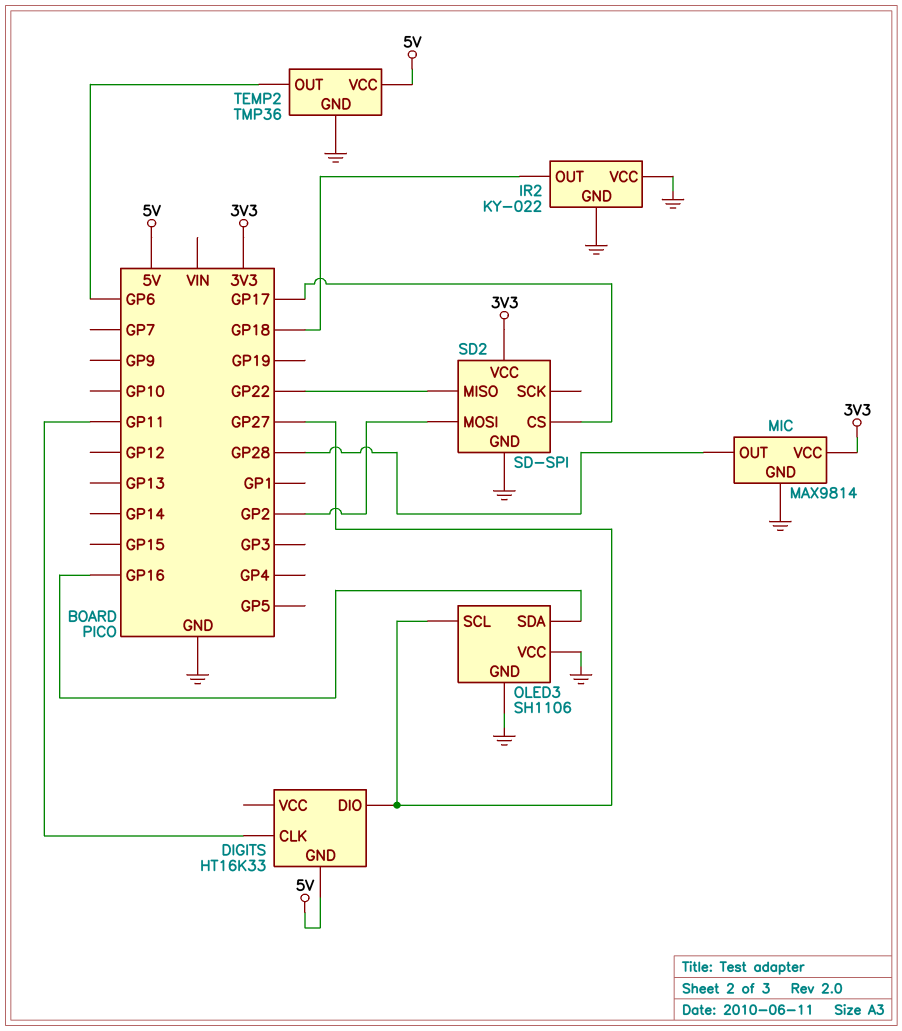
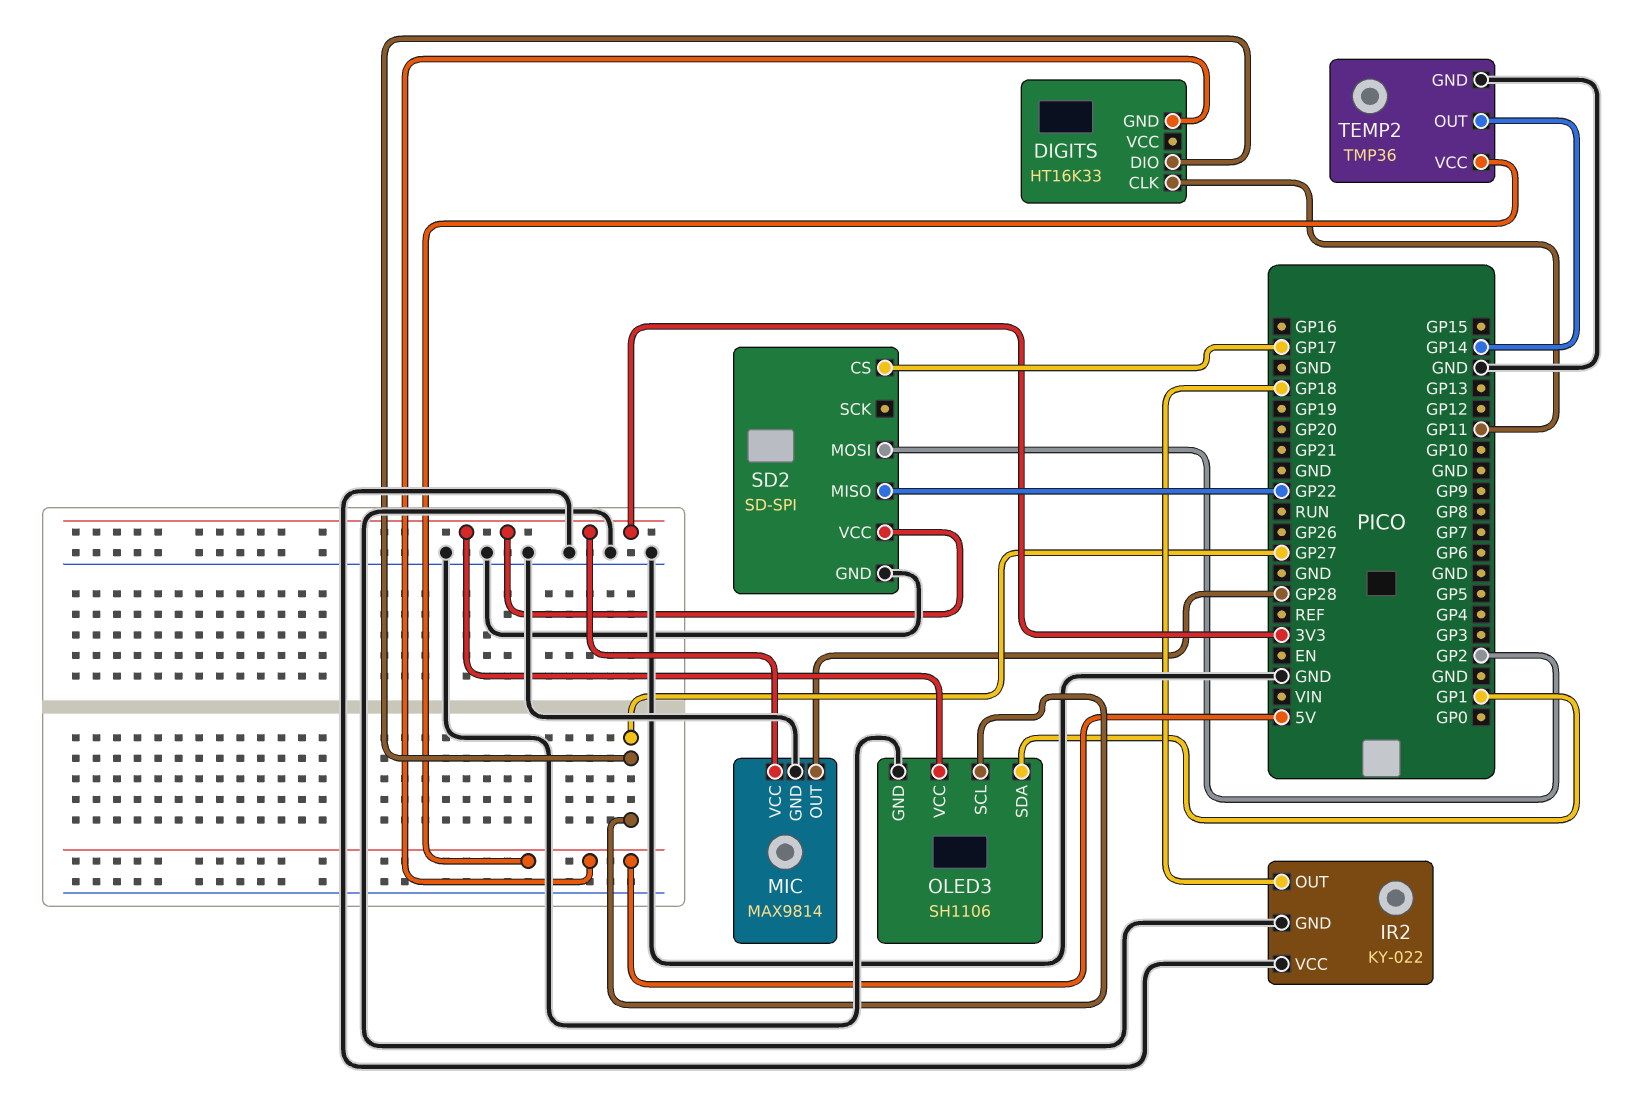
OLED3 pin SDA: GP16 -> GP1
OLED3 pin VCC: GND -> 3V3
TEMP2 pin OUT: GP6 -> GP14

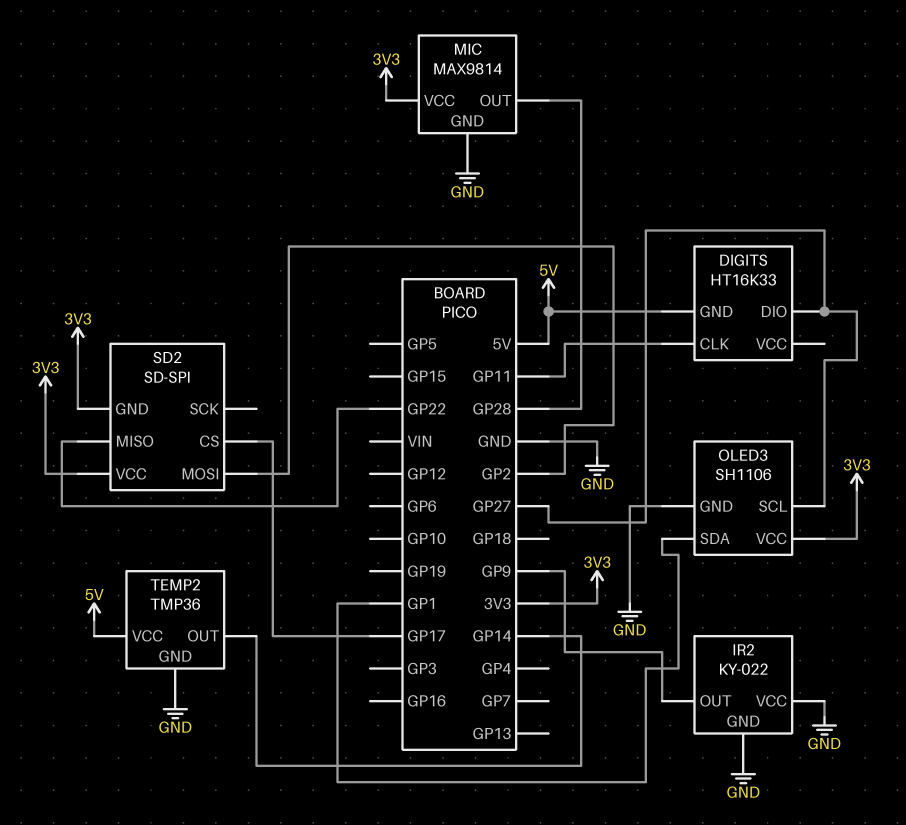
IR2 pin OUT: GP18 -> GP9
SD2 pin GND: GND -> 3V3

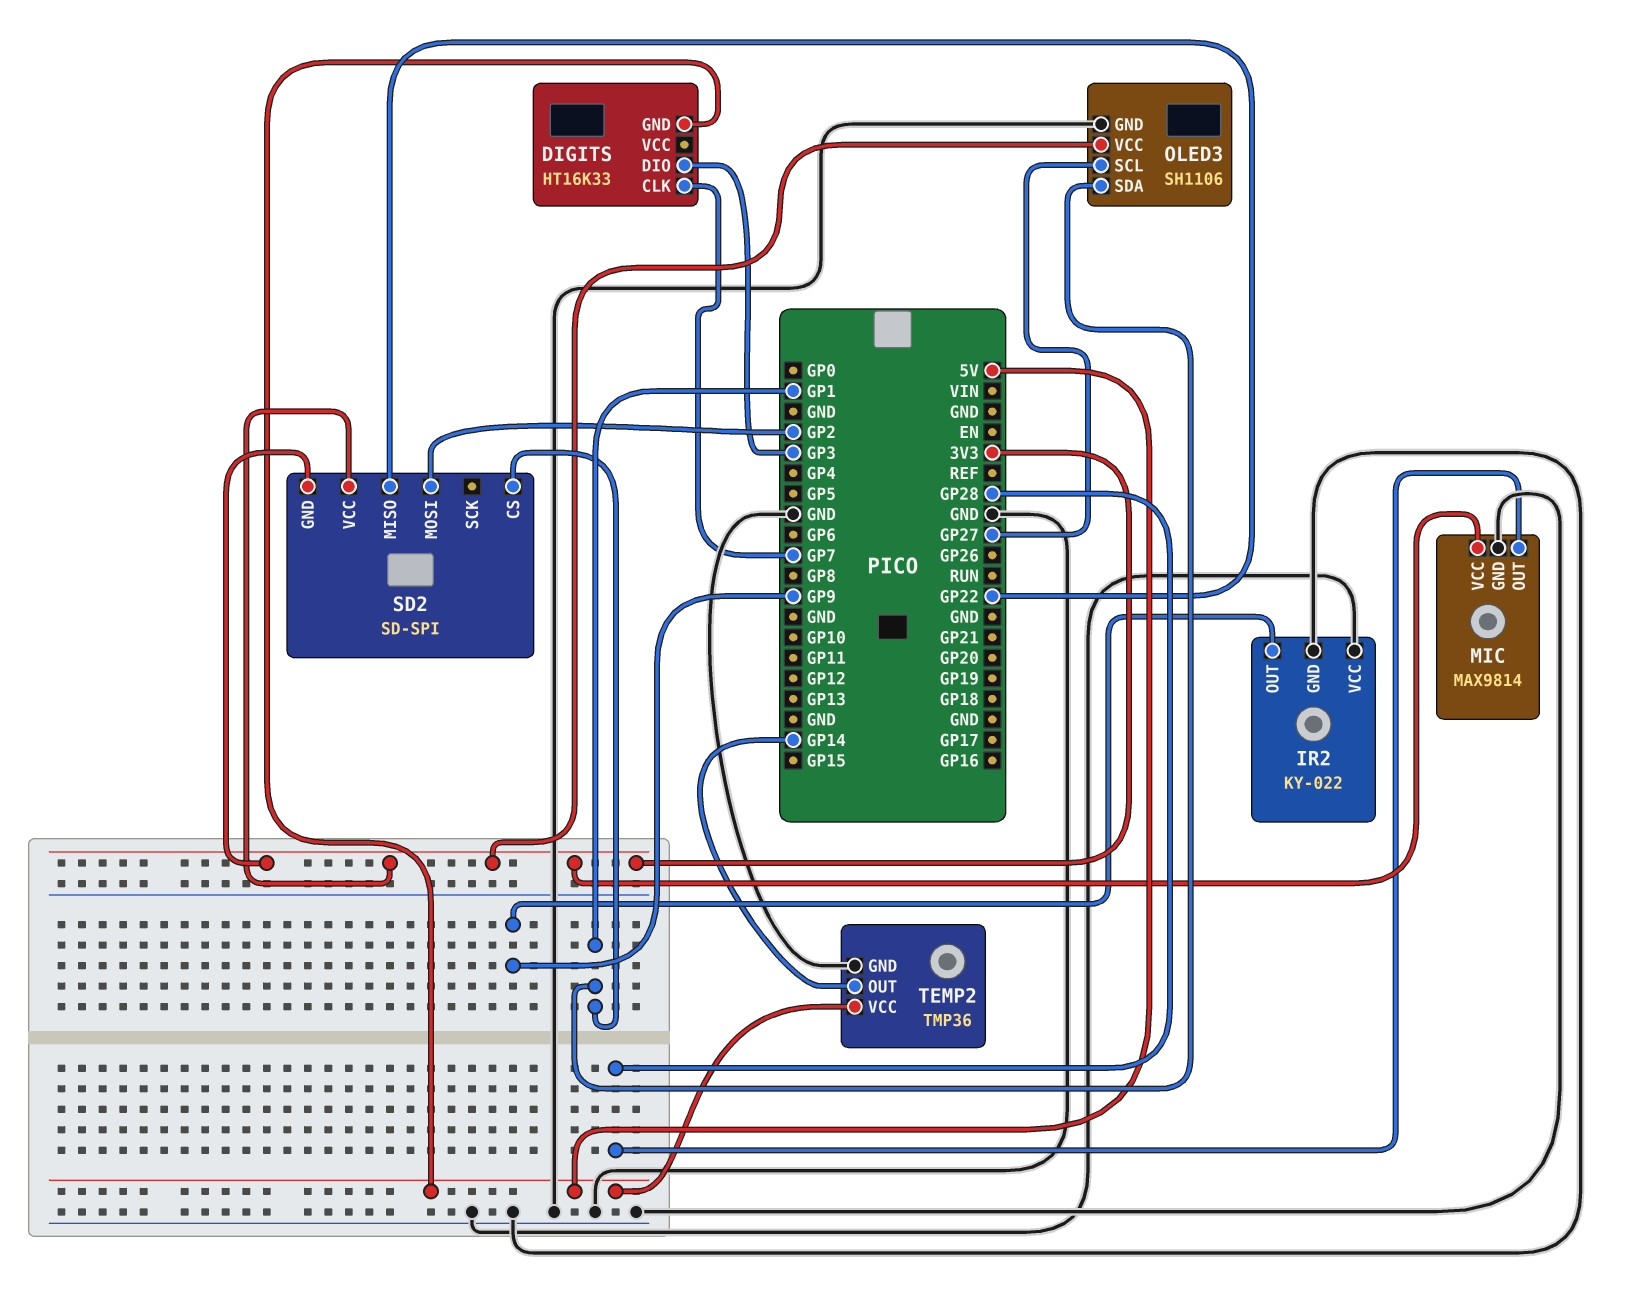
DIGITS pin CLK: GP11 -> GP7
DIGITS pin DIO: GP27 -> GP3
SD2 pin CS: GP17 -> GP1

